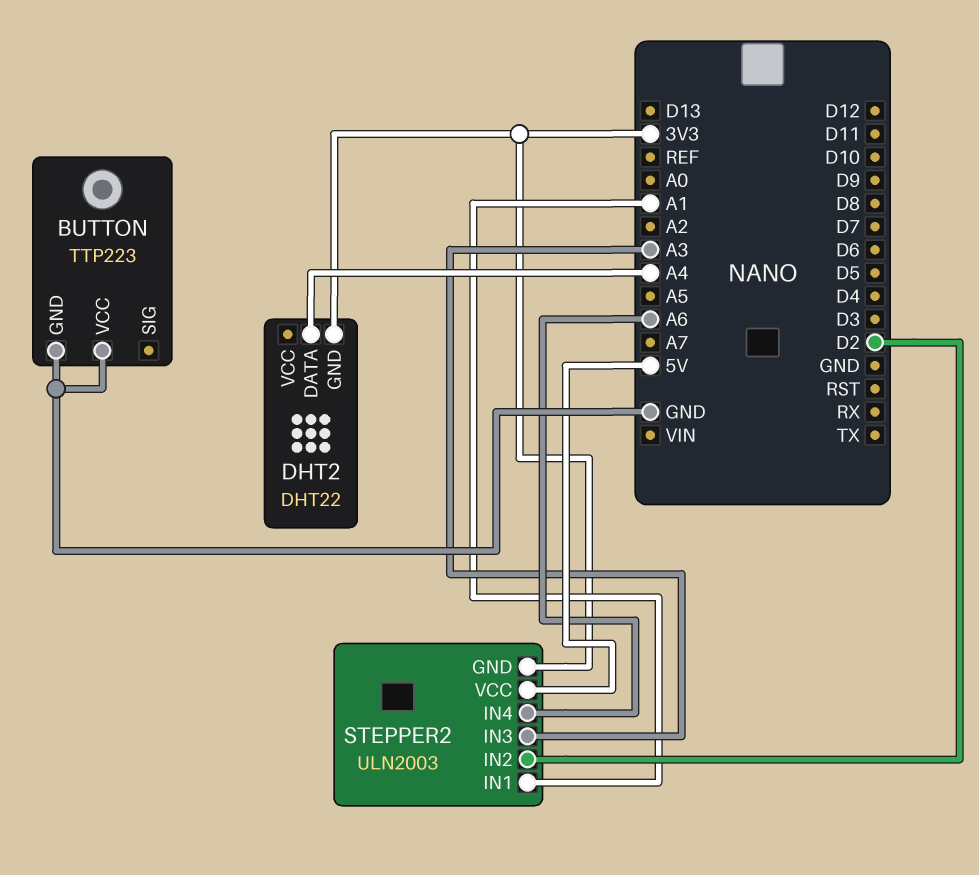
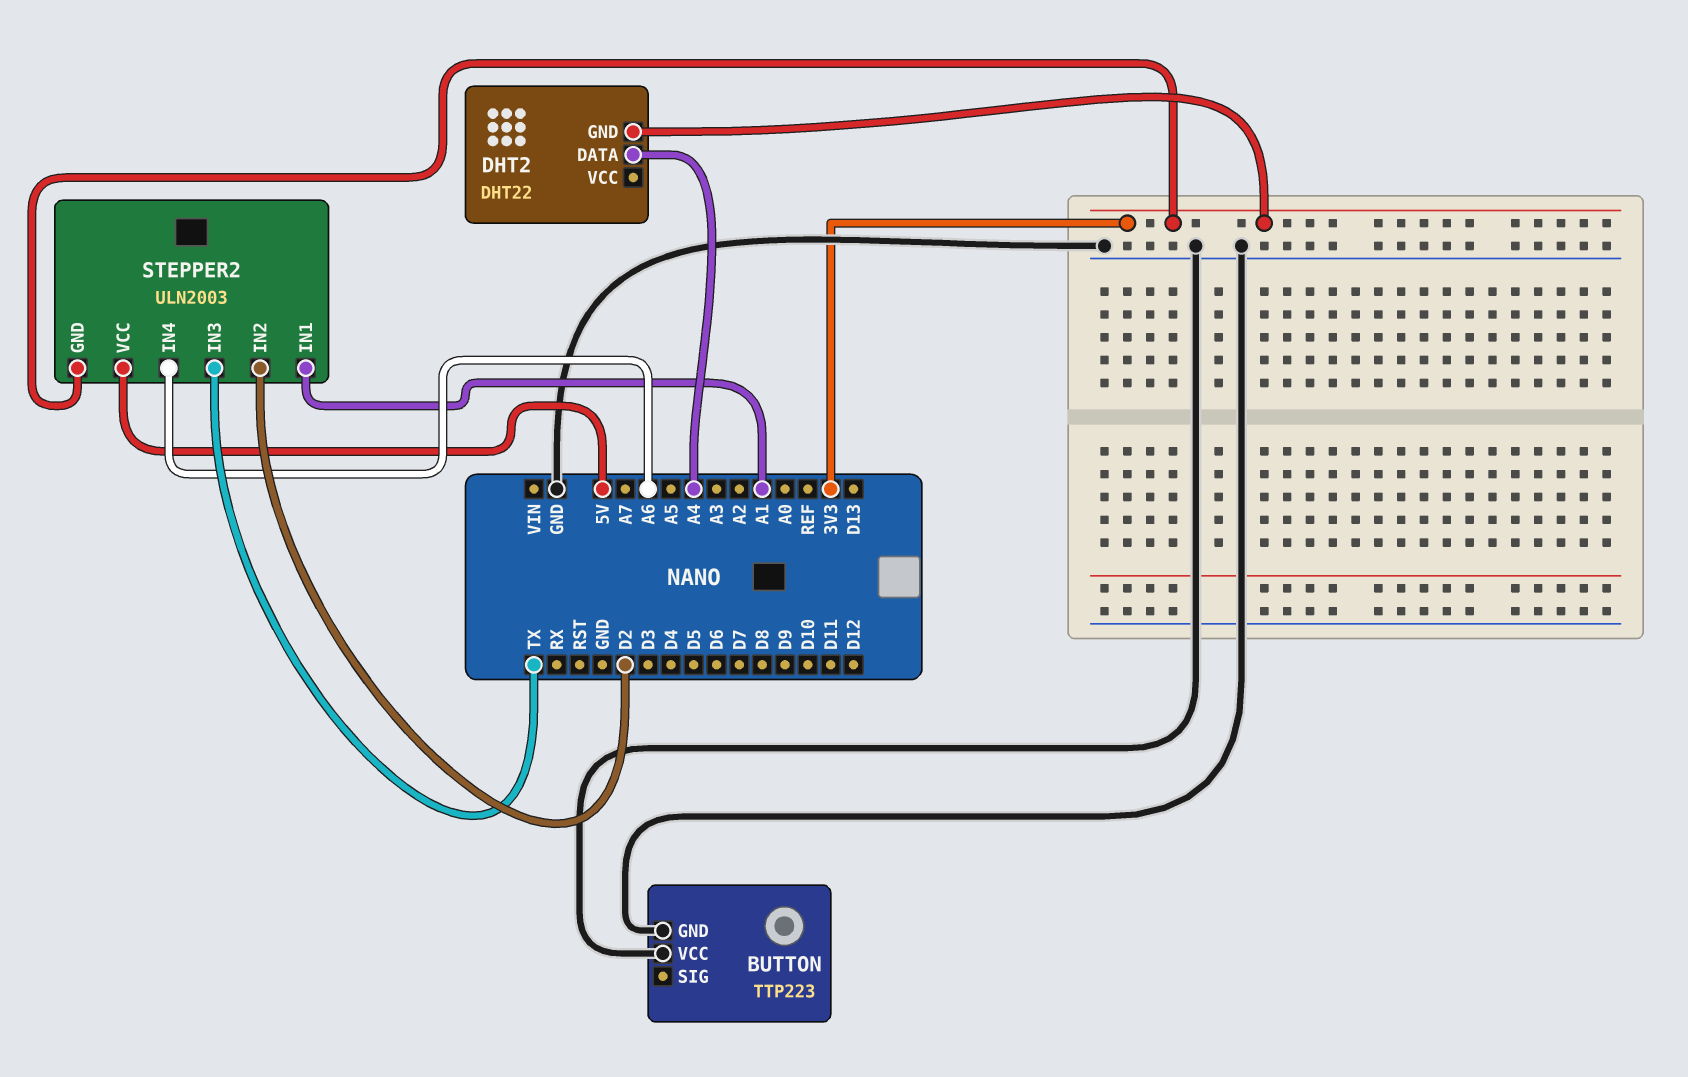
STEPPER2 pin IN3: A3 -> TX

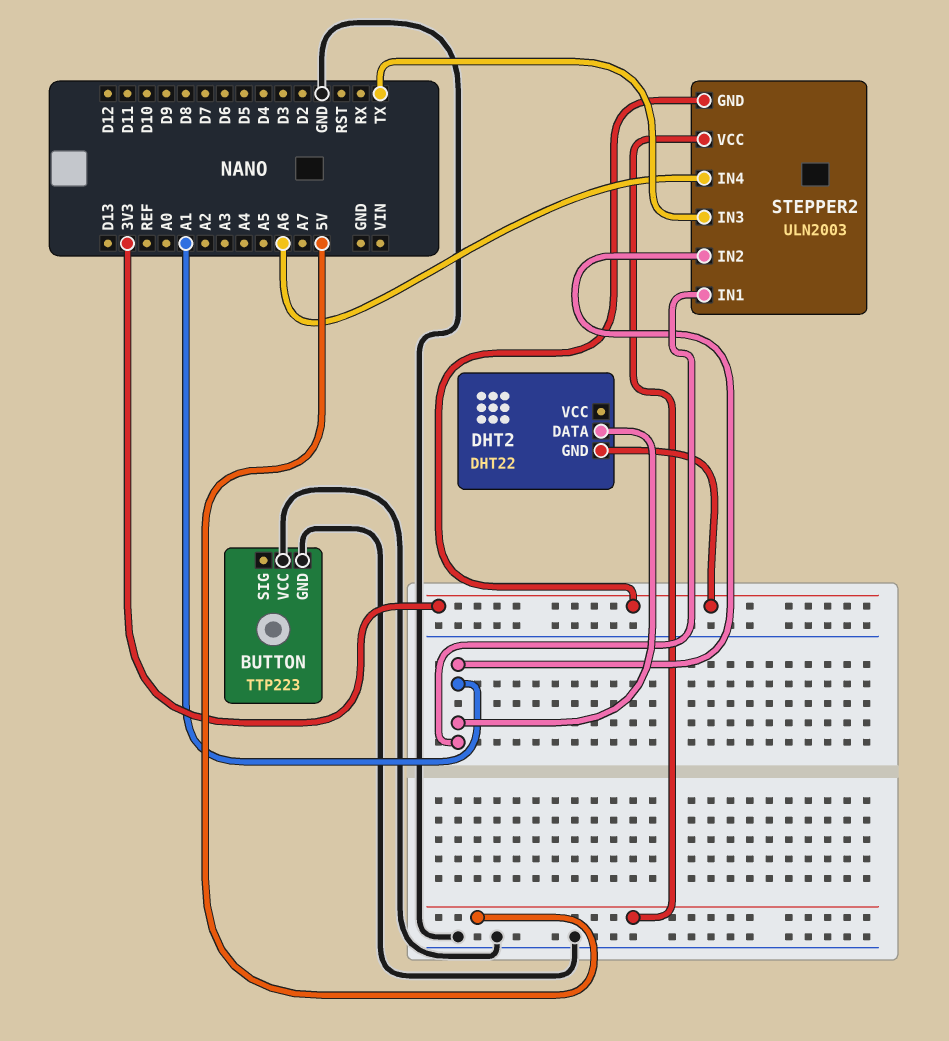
DHT2 pin DATA: A4 -> A1
STEPPER2 pin IN2: D2 -> A1

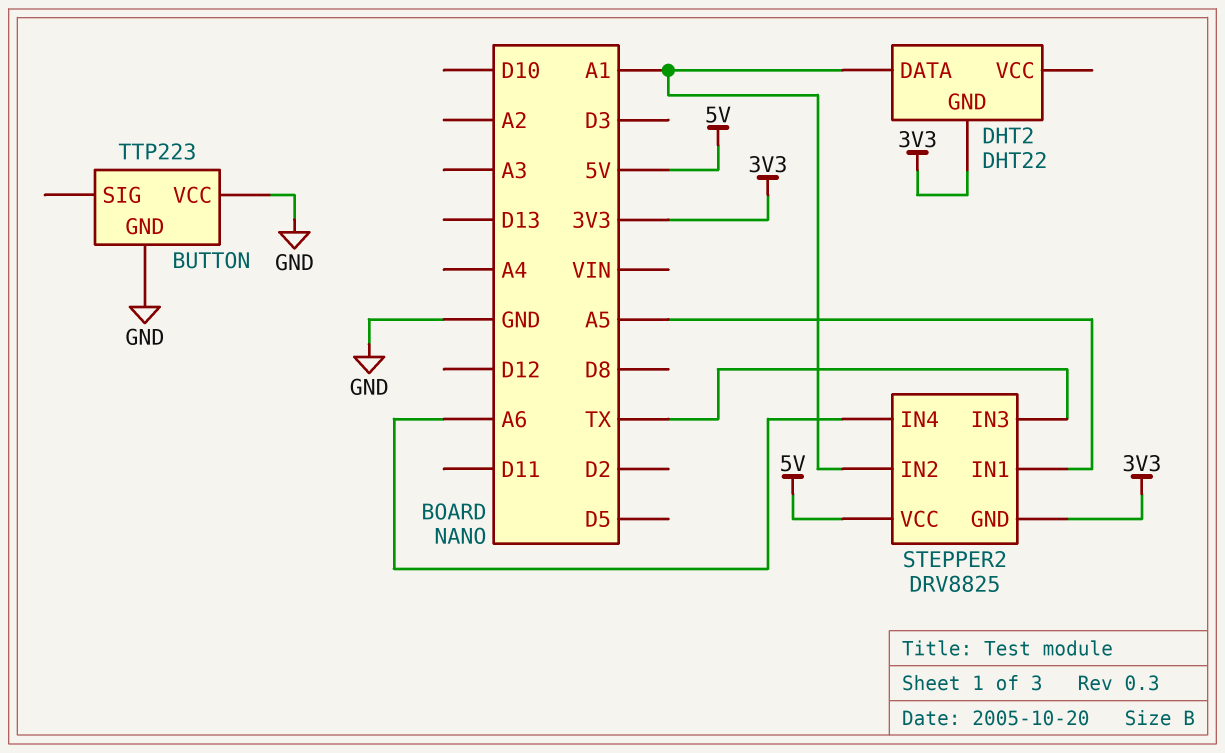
STEPPER2: ULN2003 -> DRV8825
STEPPER2 pin IN1: A1 -> A5

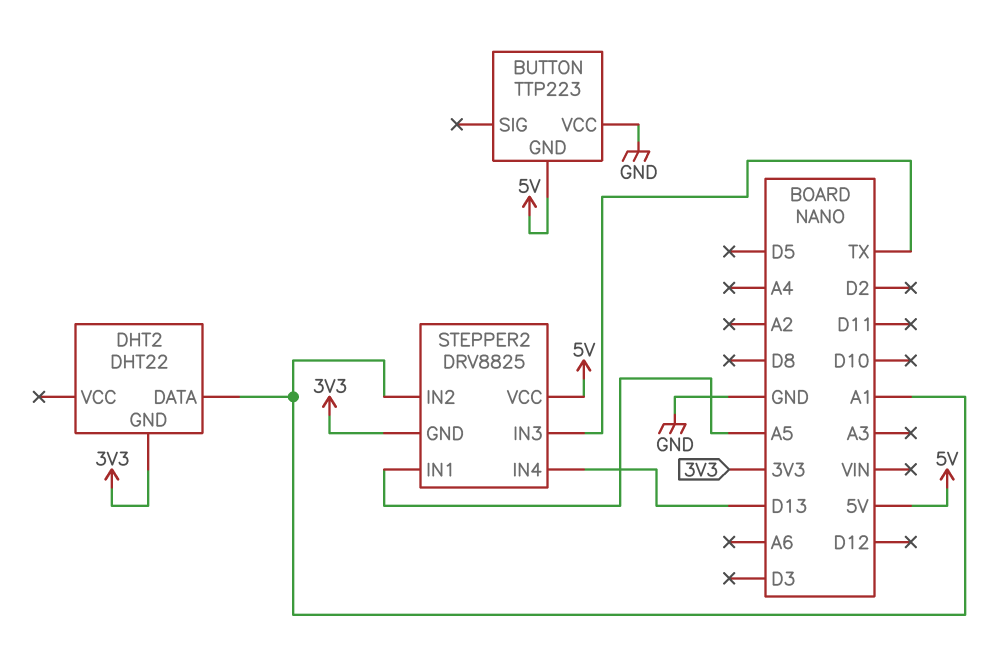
BUTTON pin GND: GND -> 5V
STEPPER2 pin IN4: A6 -> D13

